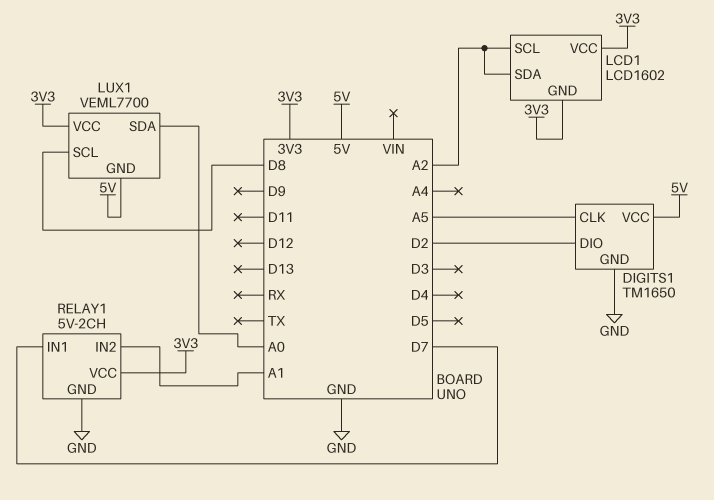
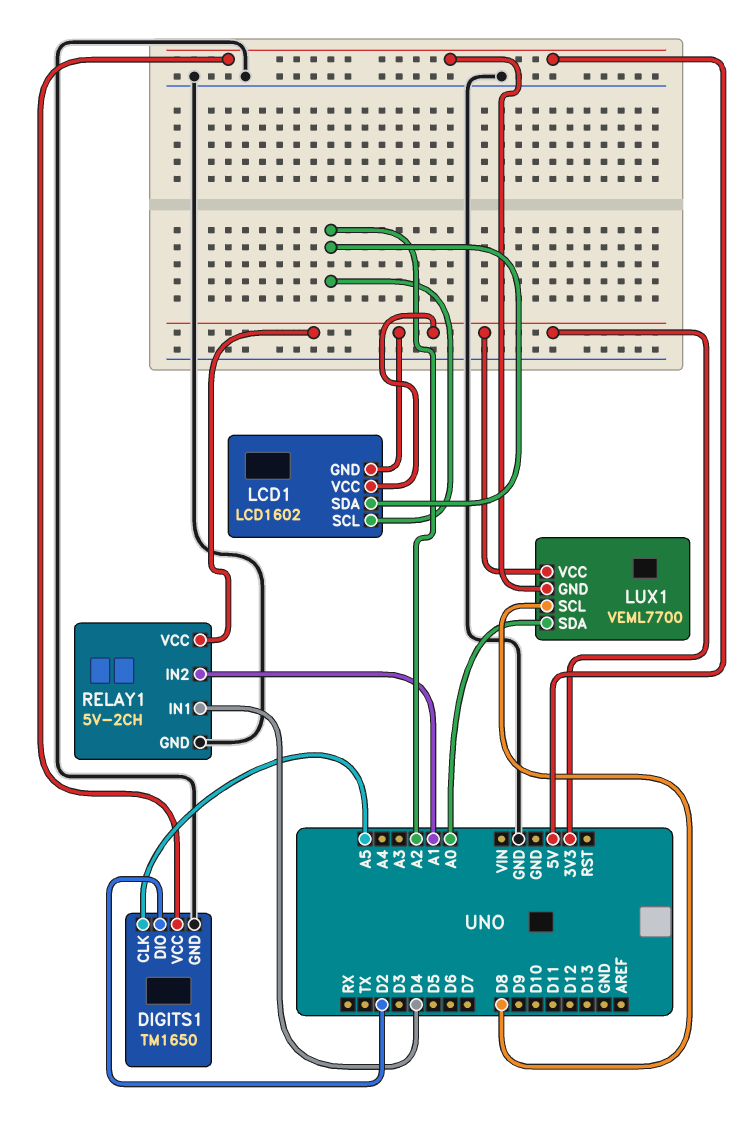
RELAY1 pin IN1: D7 -> D4

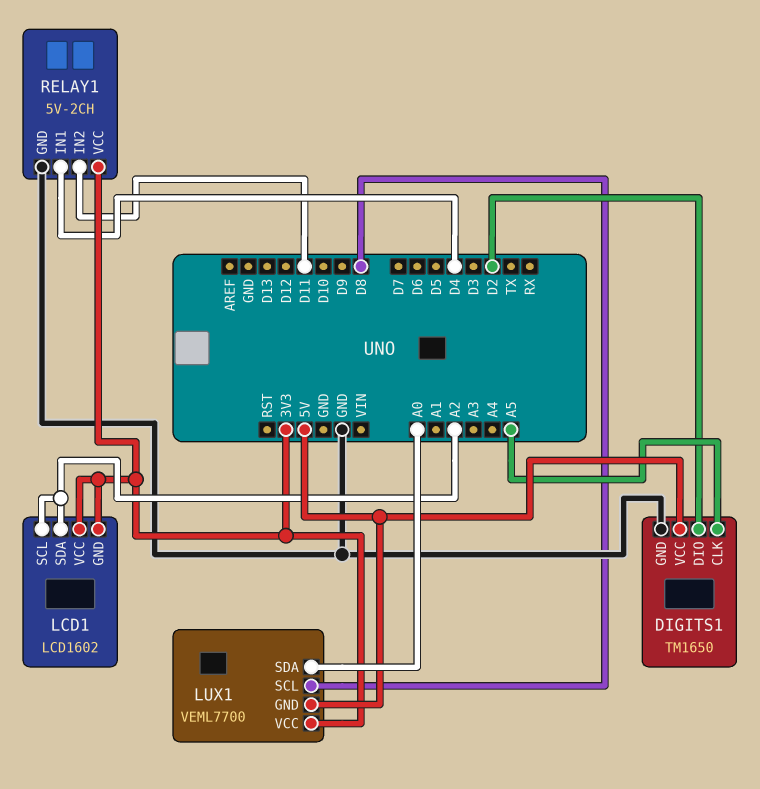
RELAY1 pin IN2: A1 -> D11

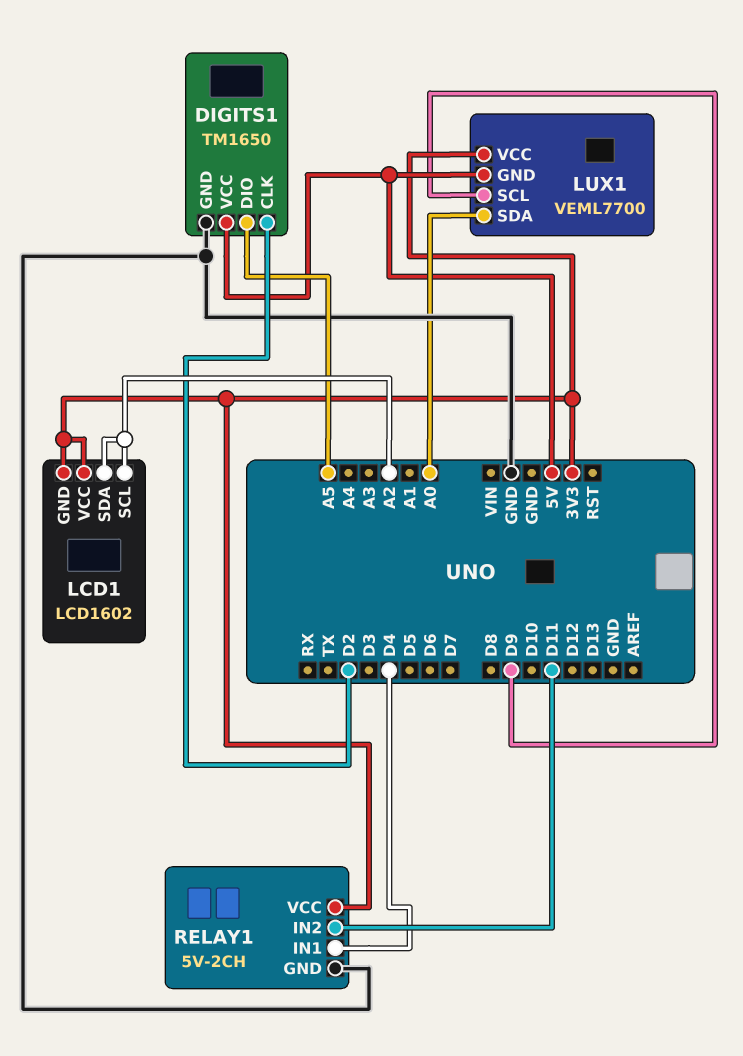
DIGITS1 pin CLK: A5 -> D2
DIGITS1 pin DIO: D2 -> A5
LUX1 pin SCL: D8 -> D9

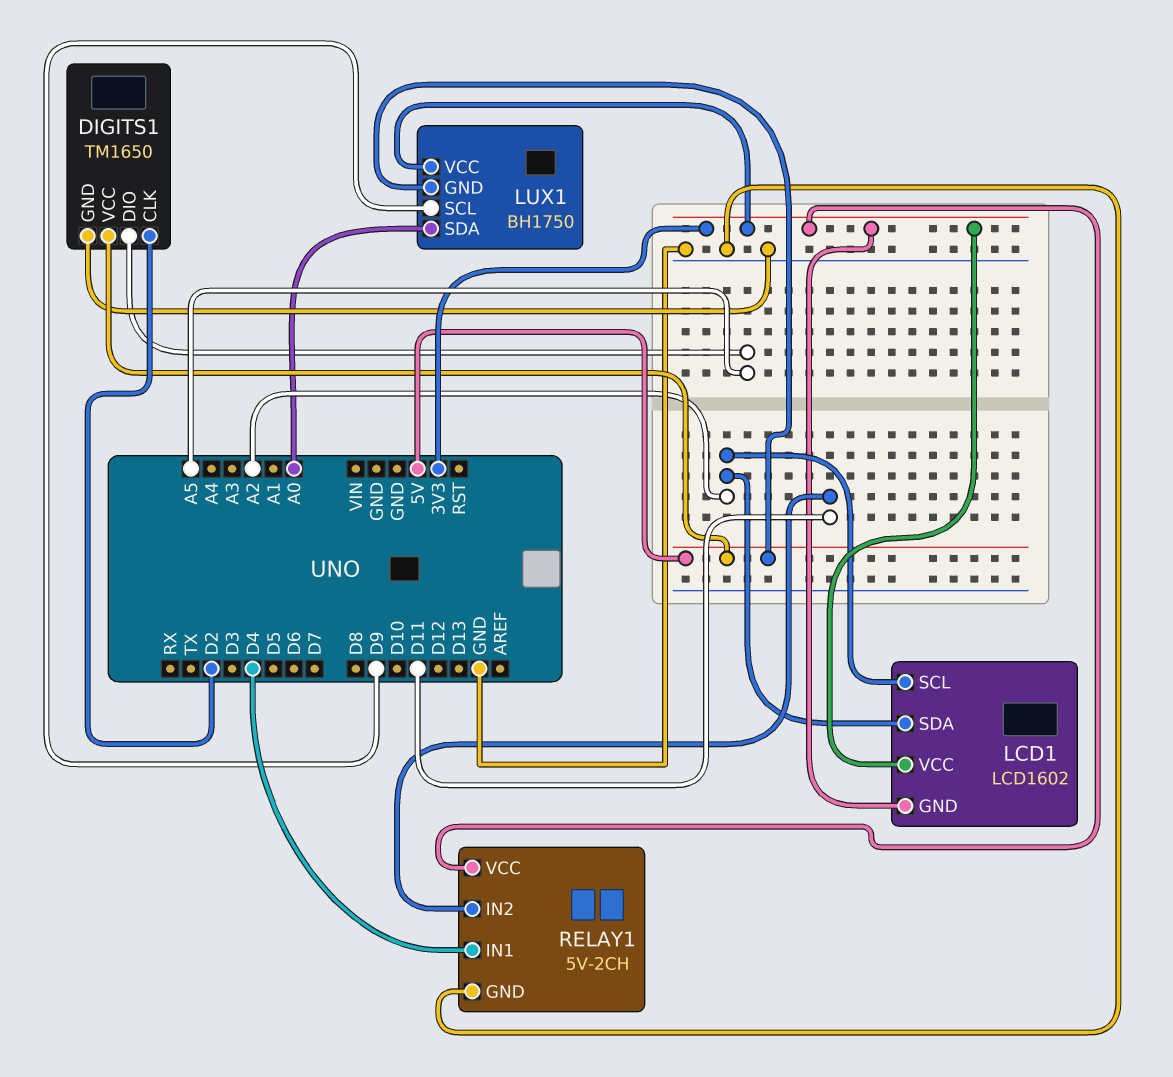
LUX1: VEML7700 -> BH1750

